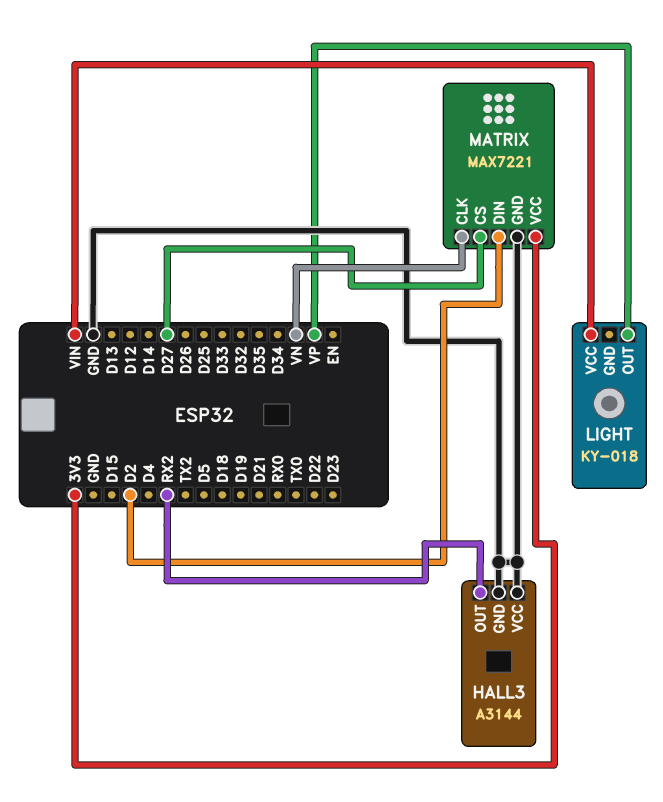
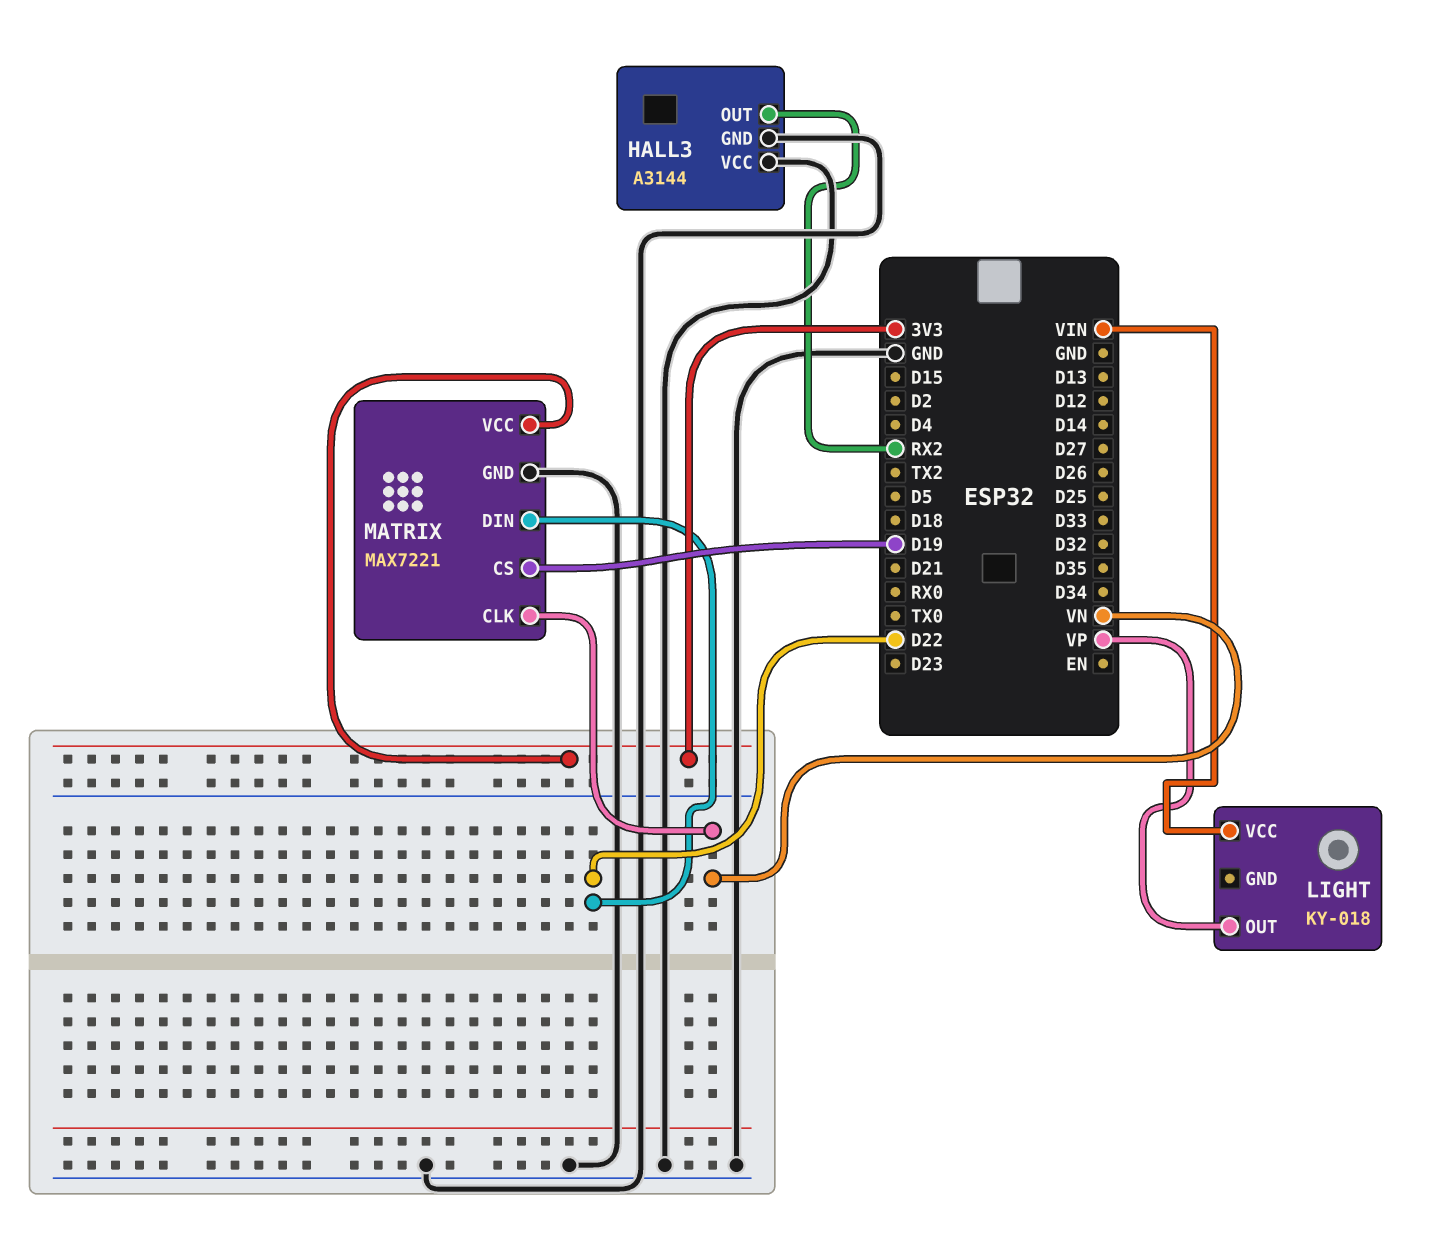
MATRIX pin CS: D27 -> D19
MATRIX pin DIN: D2 -> D22

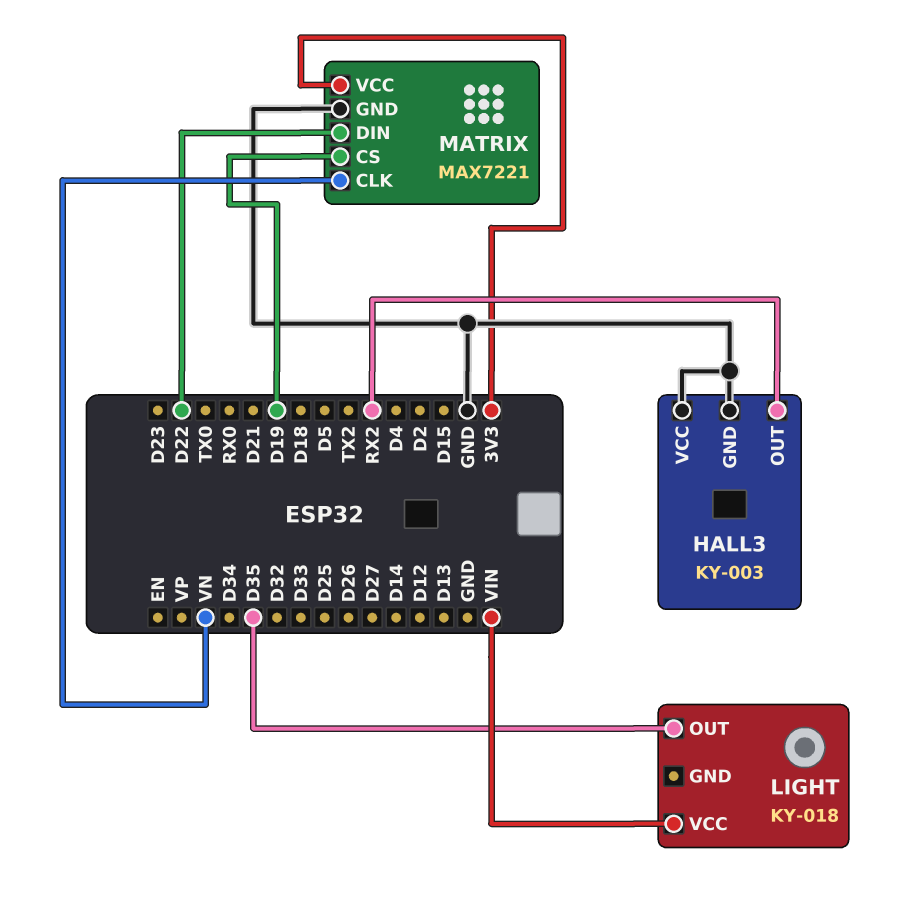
HALL3: A3144 -> KY-003
LIGHT pin OUT: VP -> D35

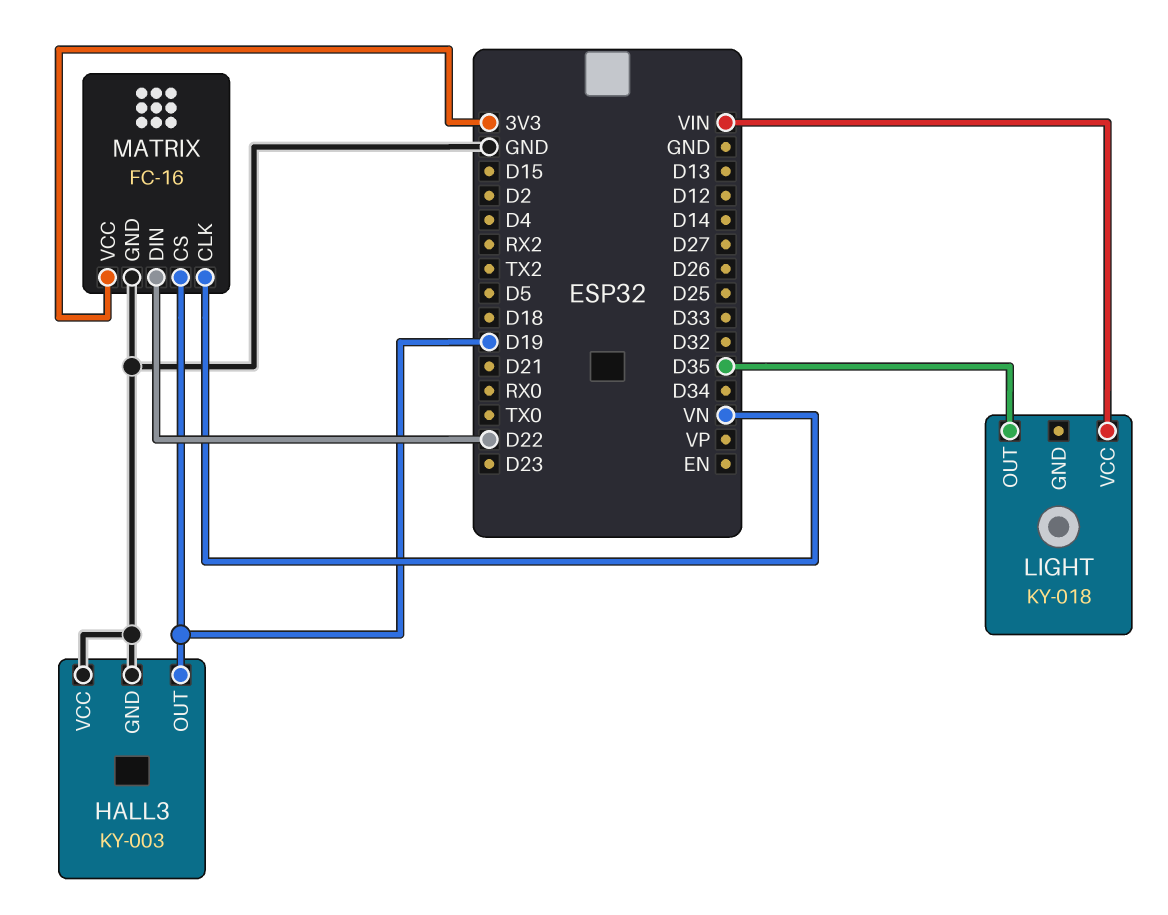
HALL3 pin OUT: RX2 -> D19
MATRIX: MAX7221 -> FC-16

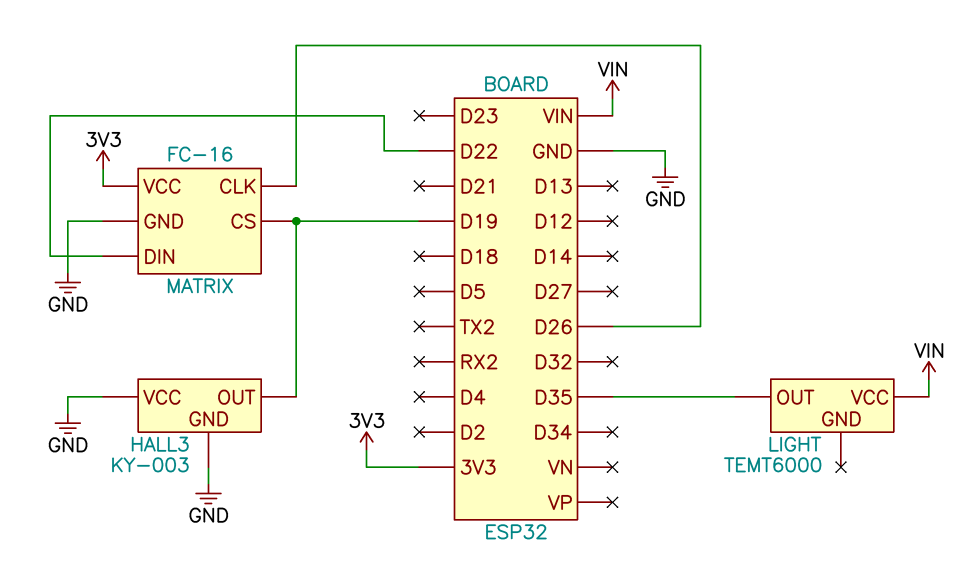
LIGHT: KY-018 -> TEMT6000
MATRIX pin CLK: VN -> D26

